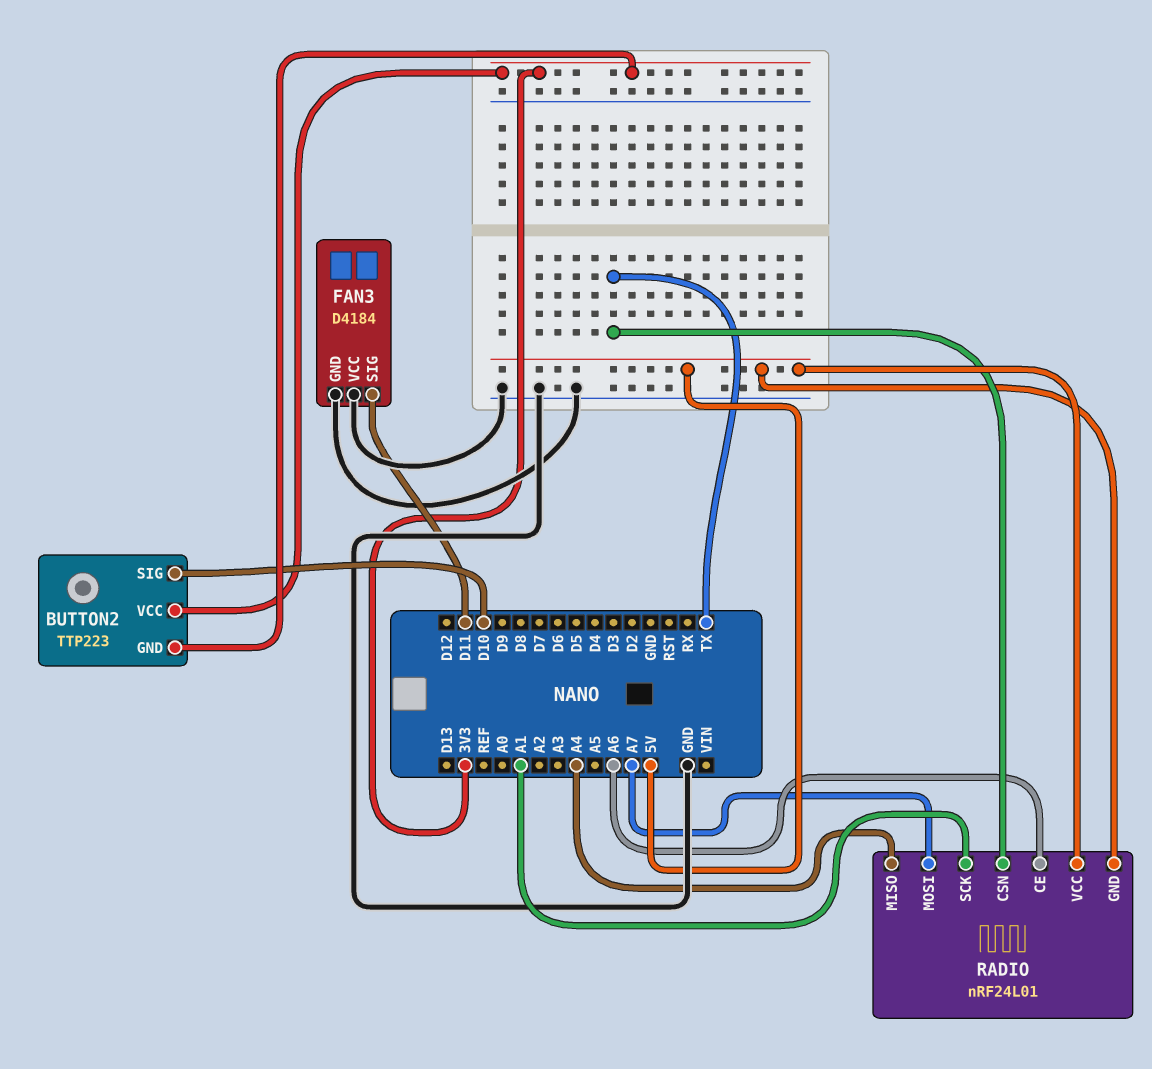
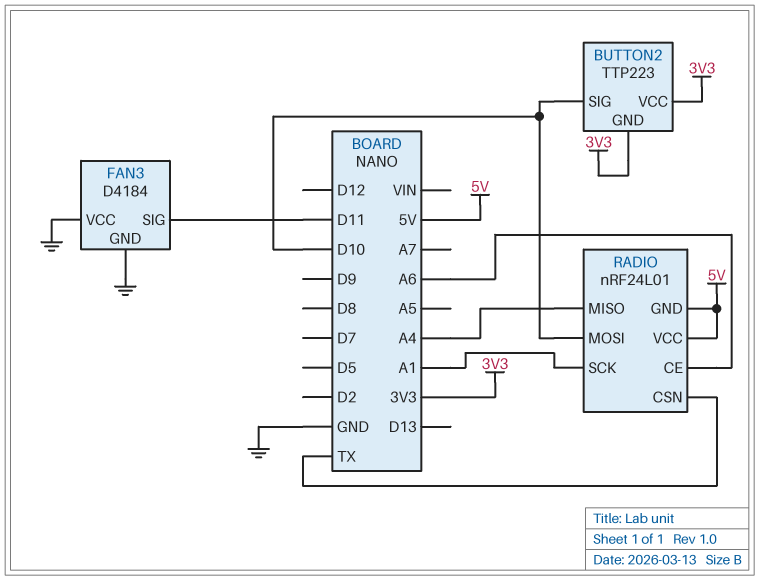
RADIO pin MOSI: A7 -> D10

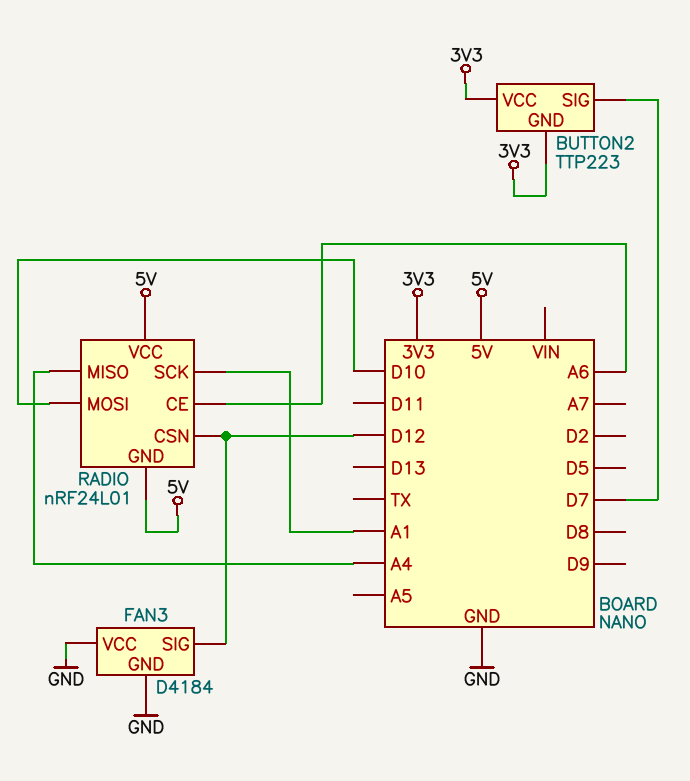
BUTTON2 pin SIG: D10 -> D7
FAN3 pin SIG: D11 -> D12
RADIO pin CSN: TX -> D12

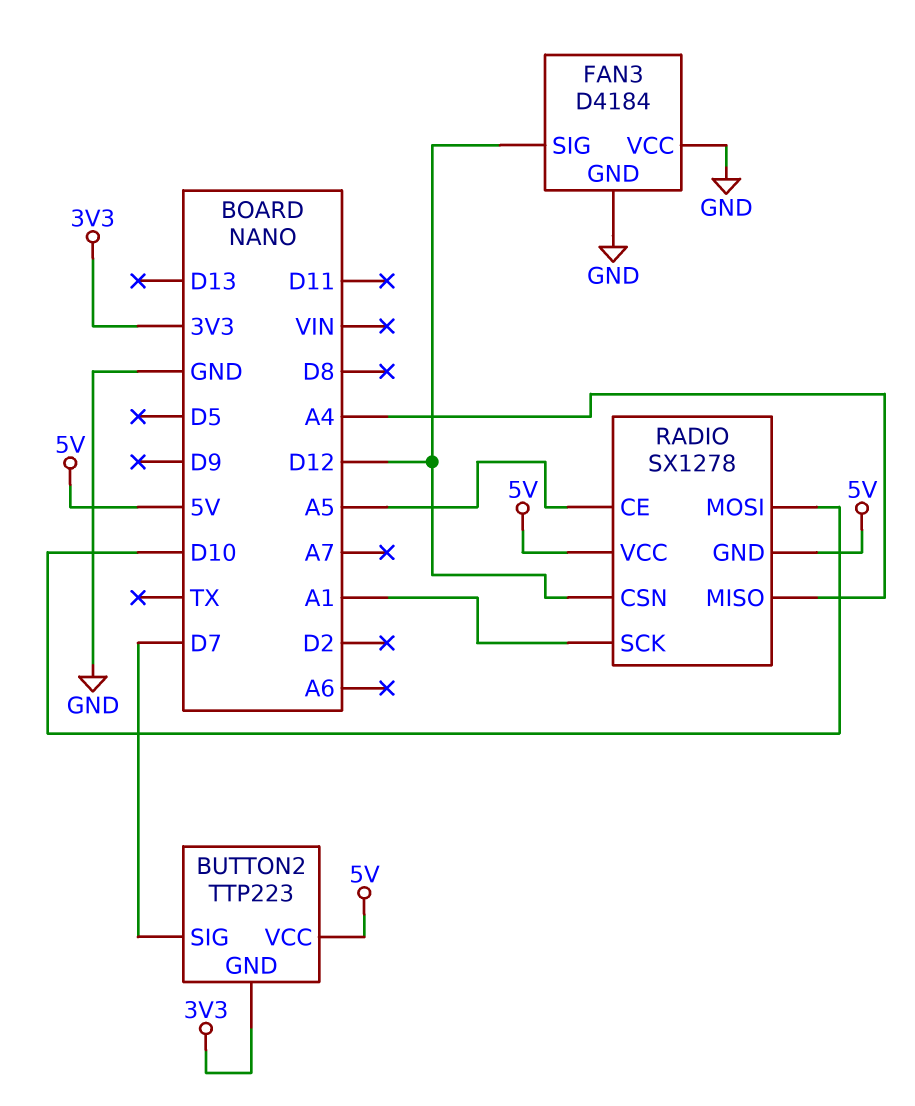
BUTTON2 pin VCC: 3V3 -> 5V
RADIO: nRF24L01 -> SX1278
RADIO pin CE: A6 -> A5

